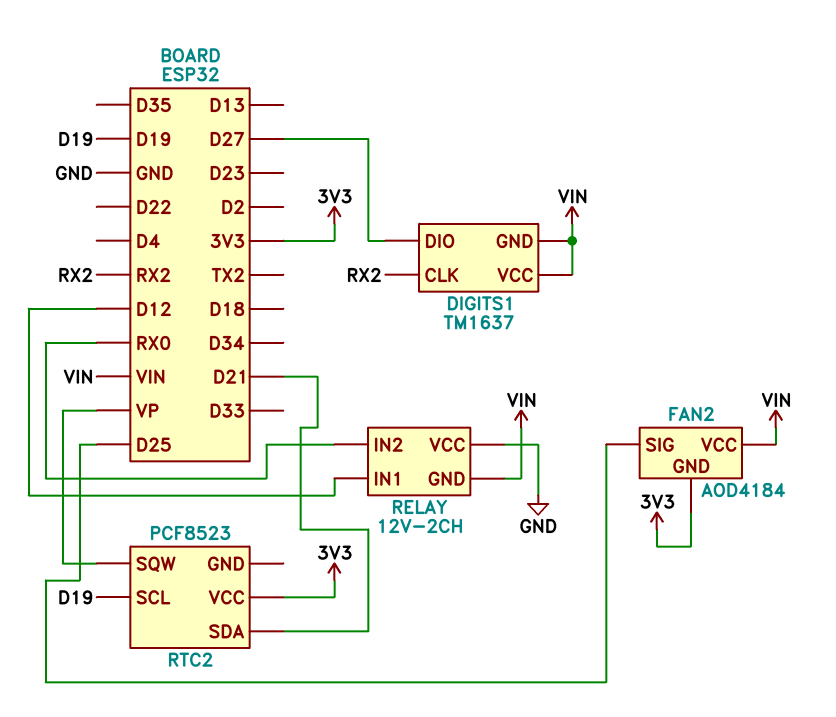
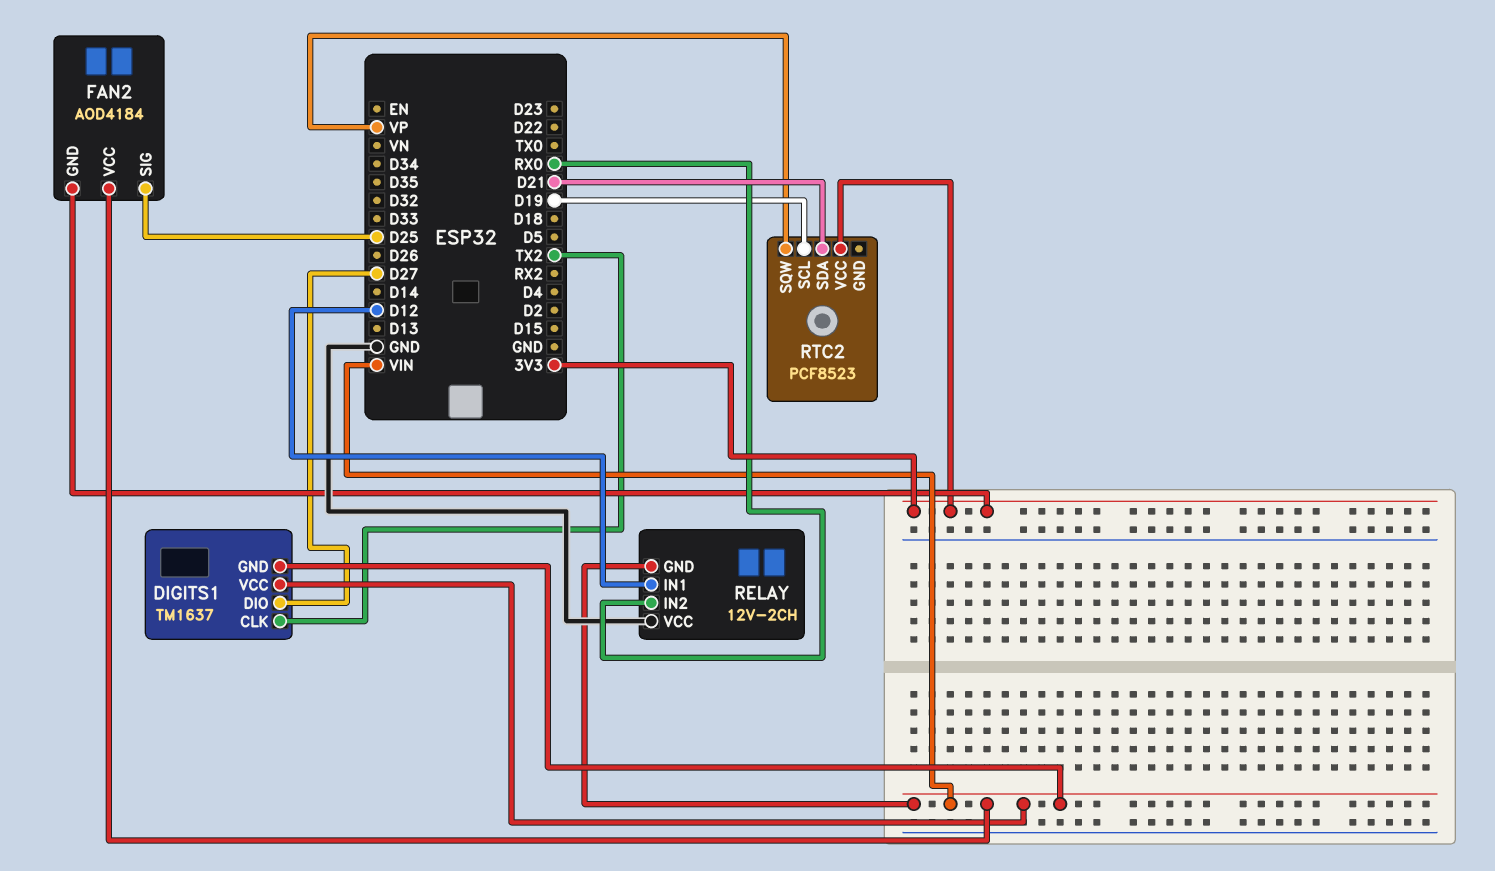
DIGITS1 pin CLK: RX2 -> TX2

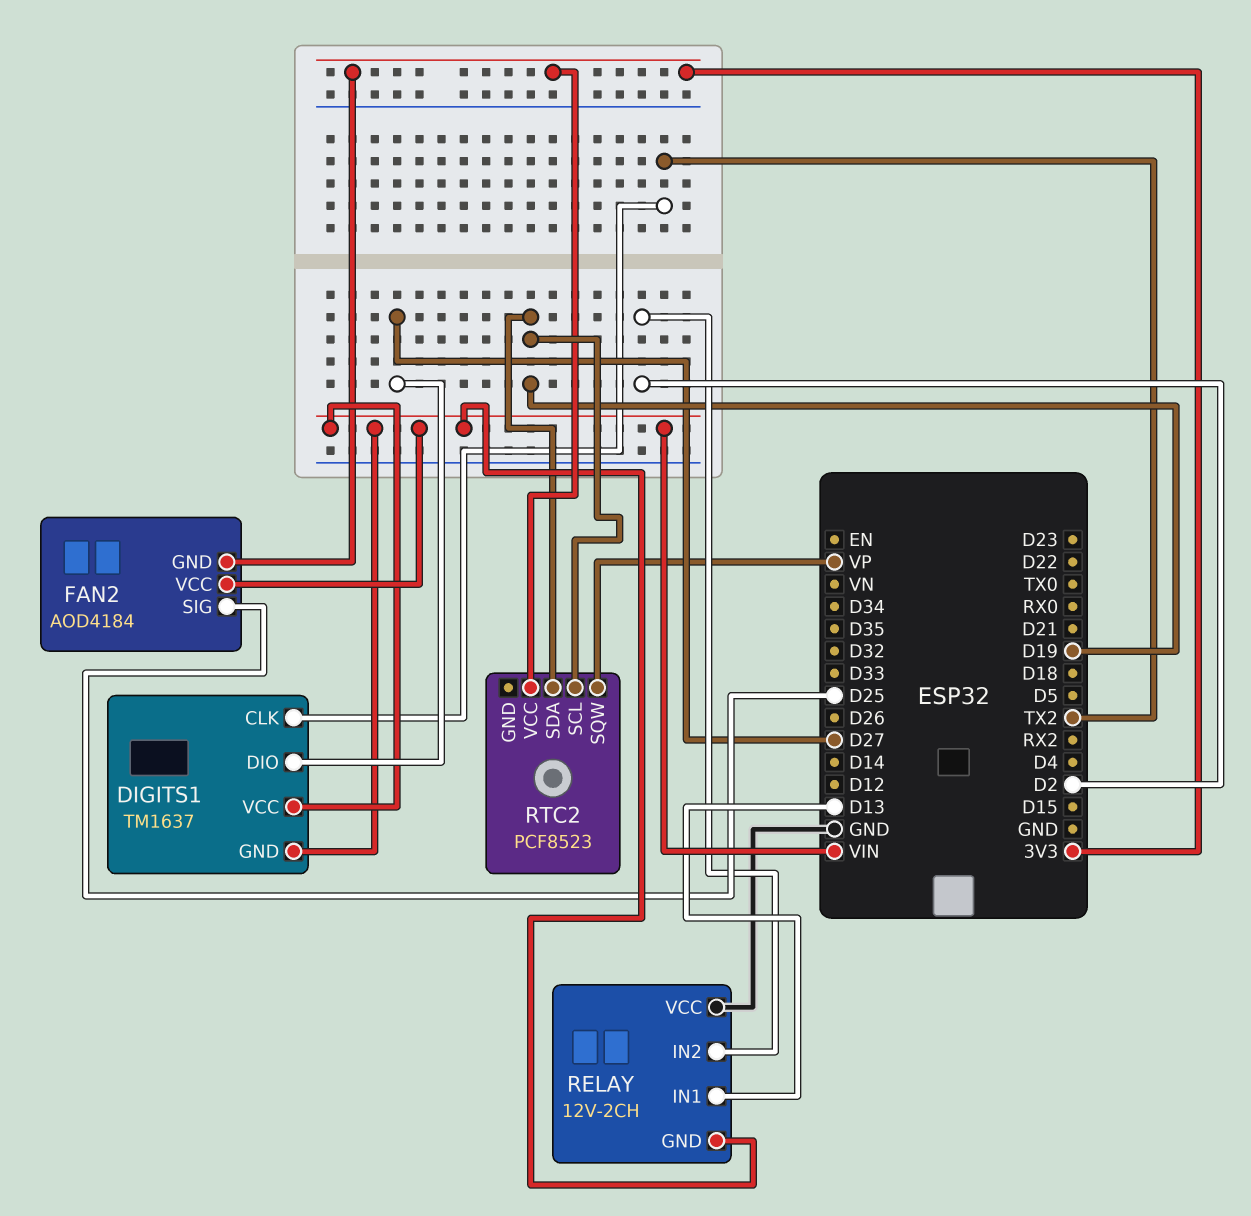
RELAY pin IN1: D12 -> D13
RELAY pin IN2: RX0 -> D2
RTC2 pin SDA: D21 -> D19

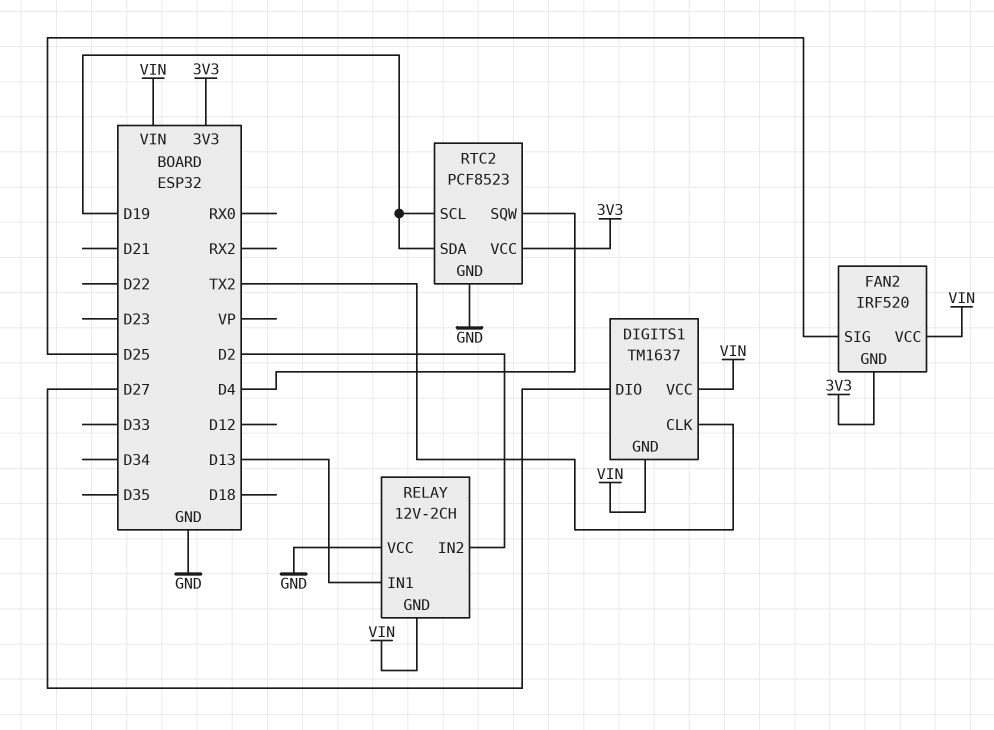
FAN2: AOD4184 -> IRF520
RTC2 pin GND: none -> GND
RTC2 pin SQW: VP -> D4

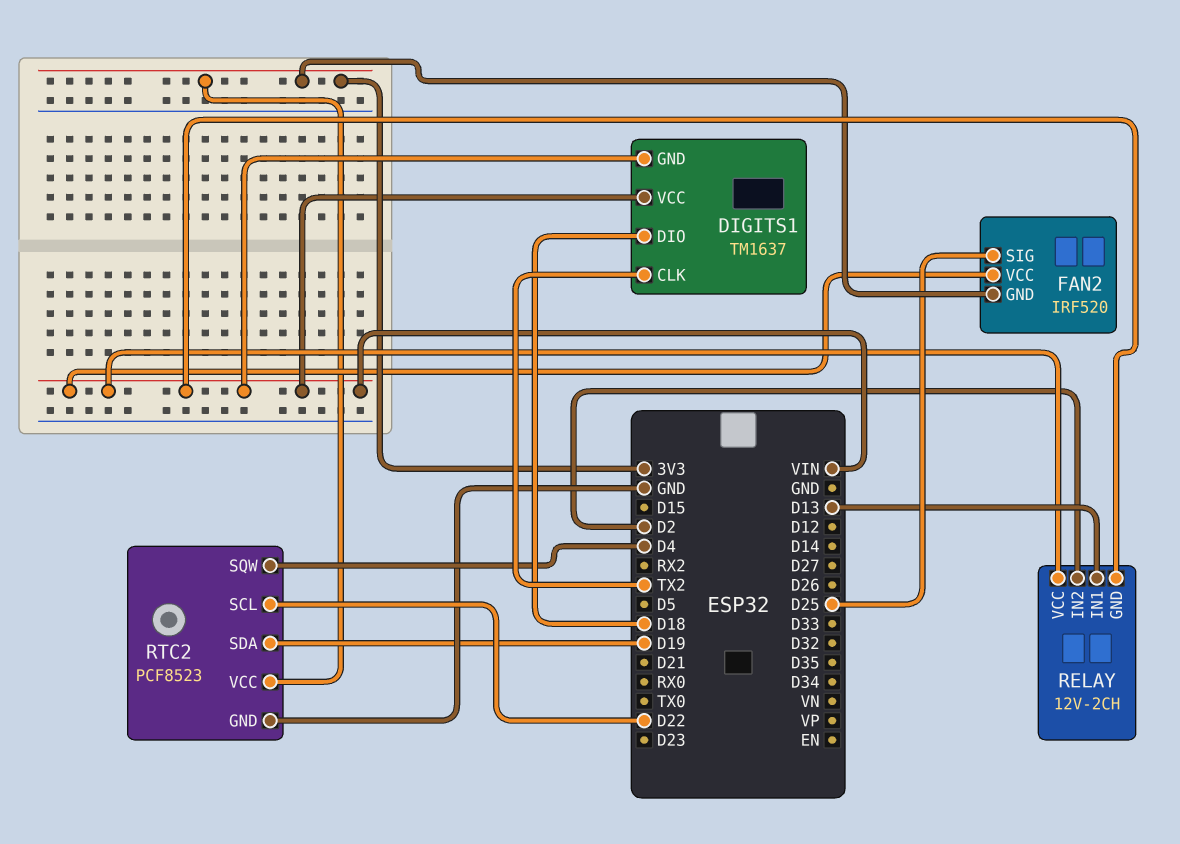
DIGITS1 pin DIO: D27 -> D18
RELAY pin VCC: GND -> VIN
RTC2 pin SCL: D19 -> D22

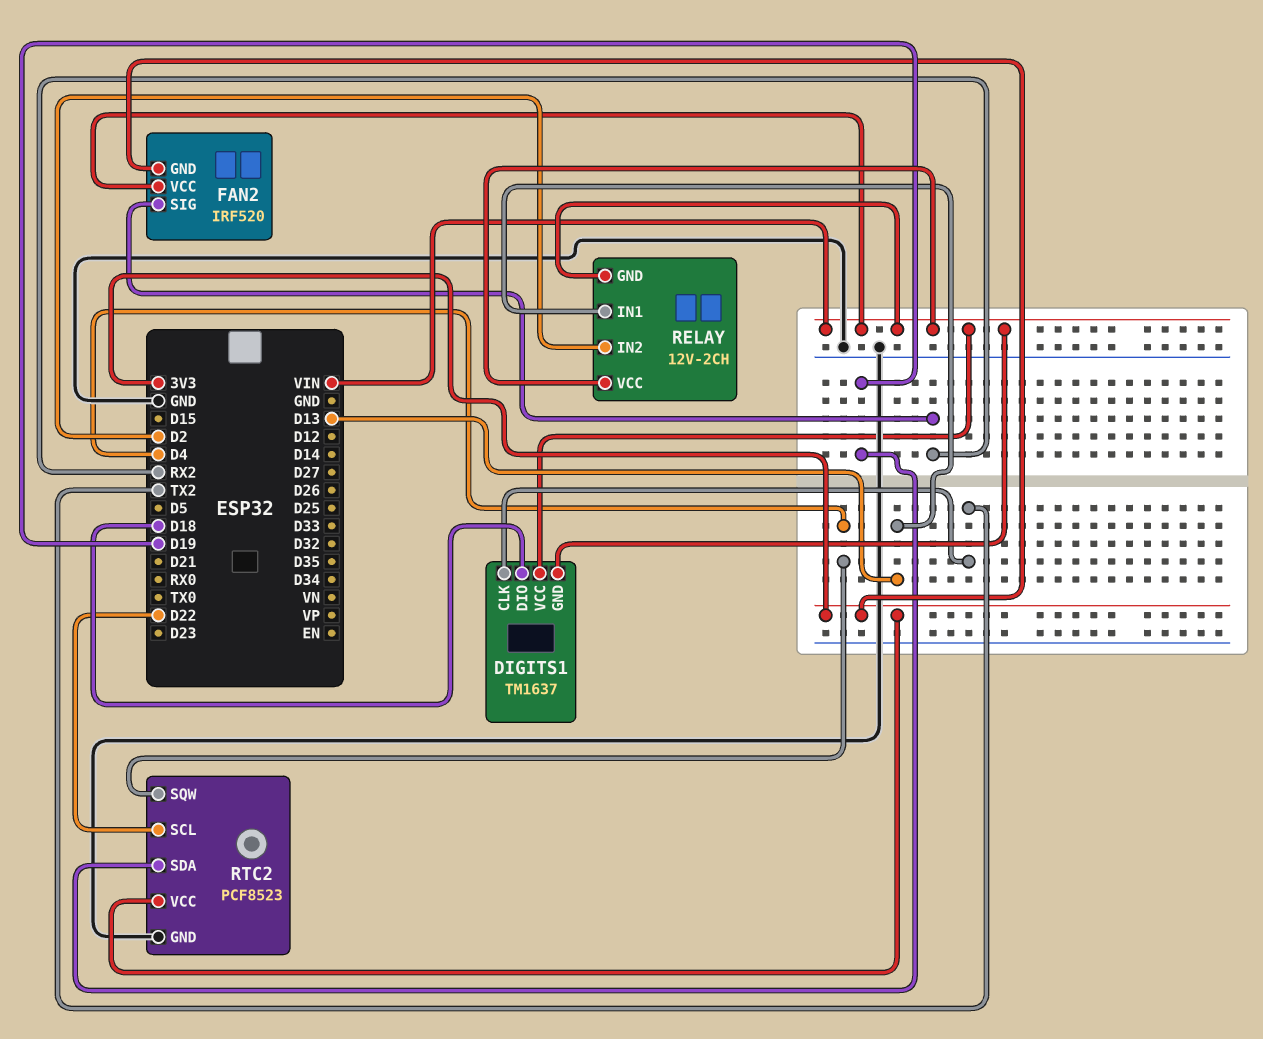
FAN2 pin SIG: D25 -> RX2

